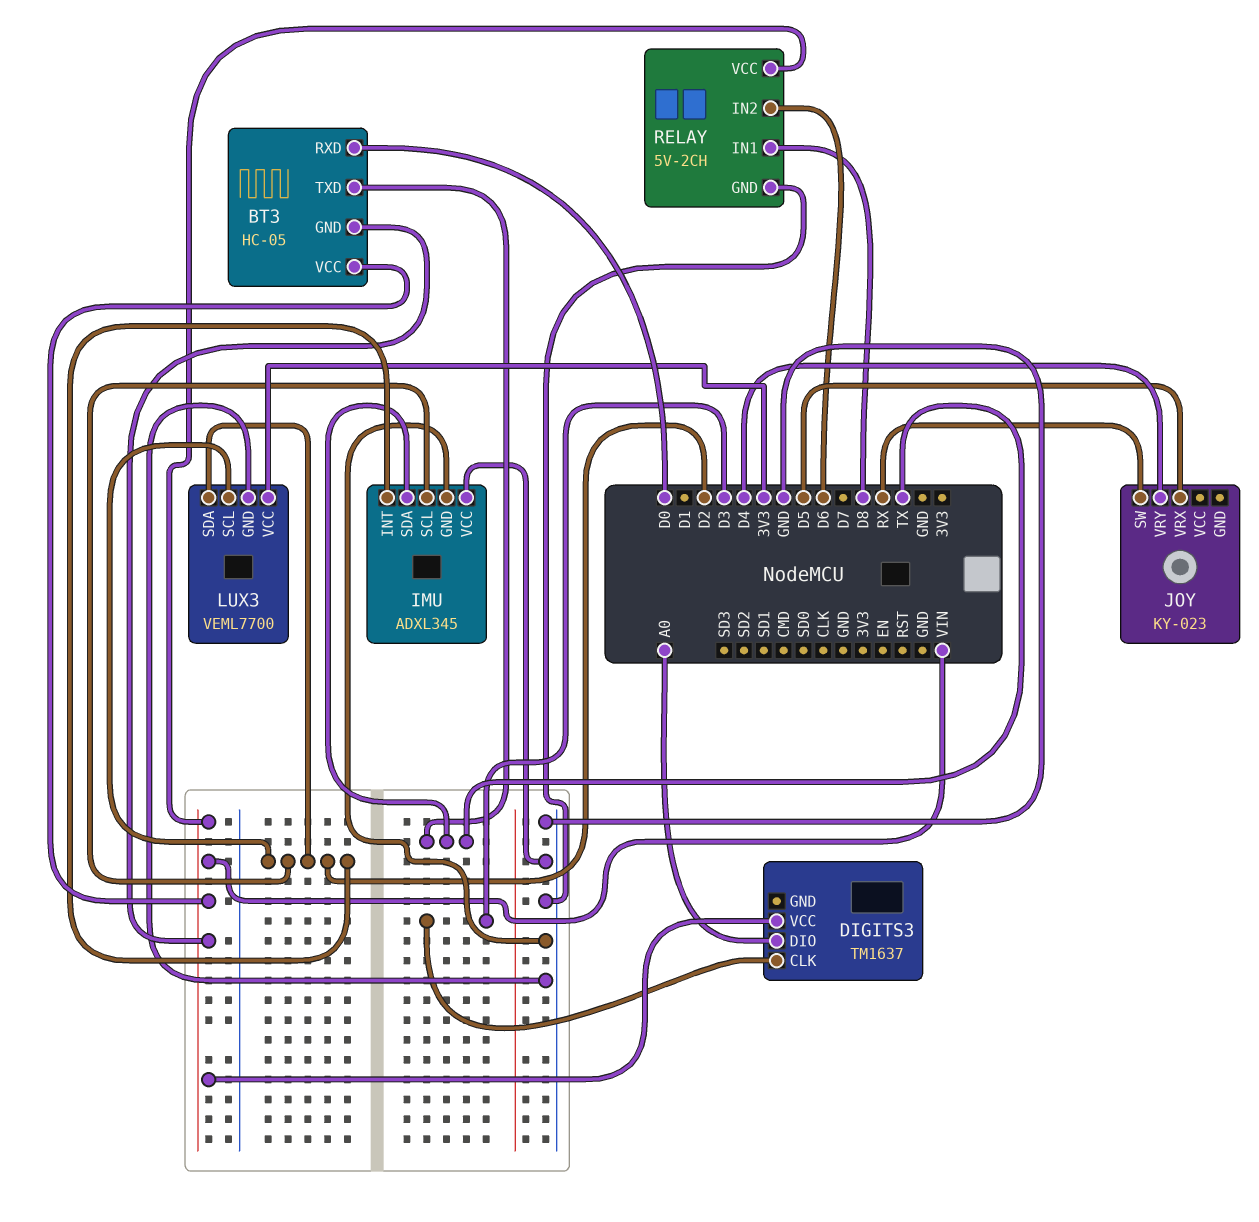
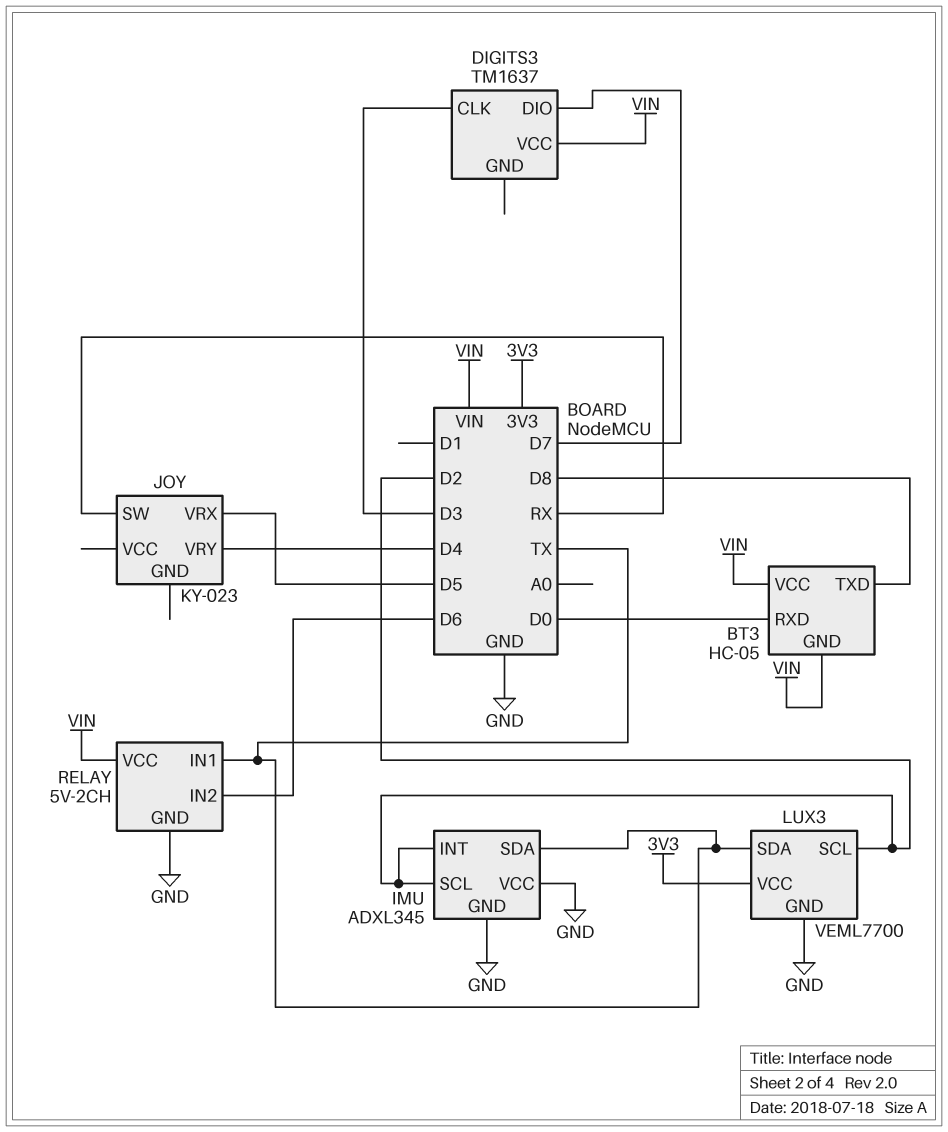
BT3 pin TXD: TX -> D8
DIGITS3 pin DIO: A0 -> D7
LUX3 pin SDA: D2 -> TX
RELAY pin IN1: D8 -> TX

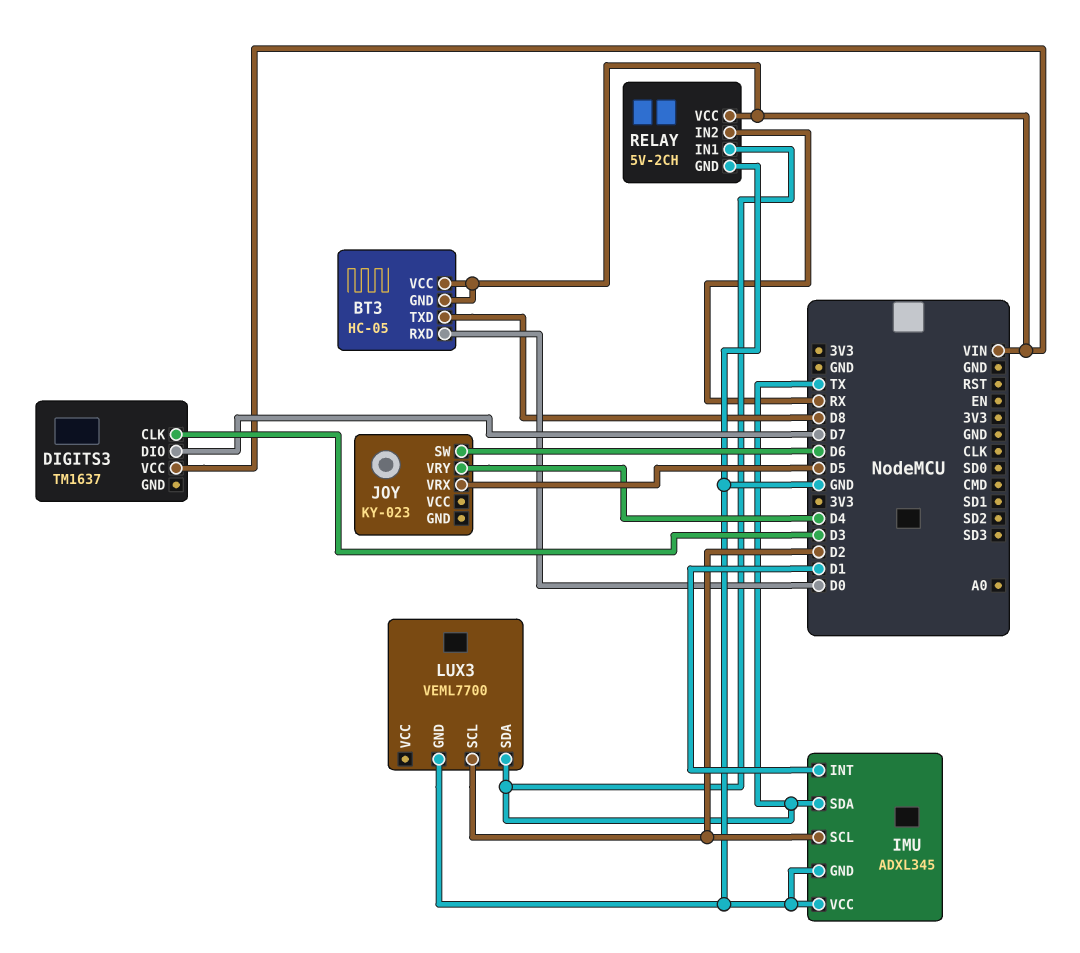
IMU pin INT: D2 -> D1
JOY pin SW: RX -> D6
LUX3 pin VCC: 3V3 -> none
RELAY pin IN2: D6 -> RX

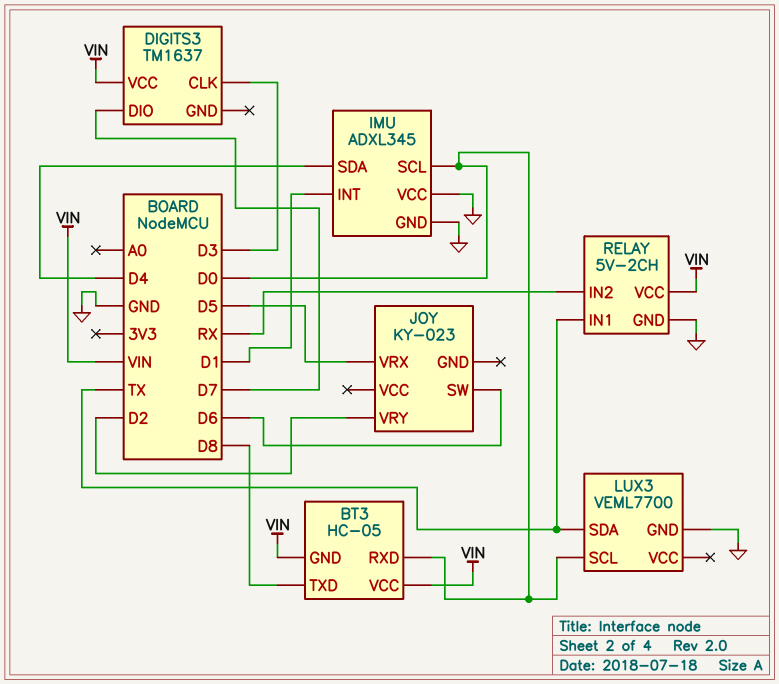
IMU pin SCL: D2 -> D0
IMU pin SDA: TX -> D4
JOY pin VRY: D4 -> D2
LUX3 pin SCL: D2 -> D0

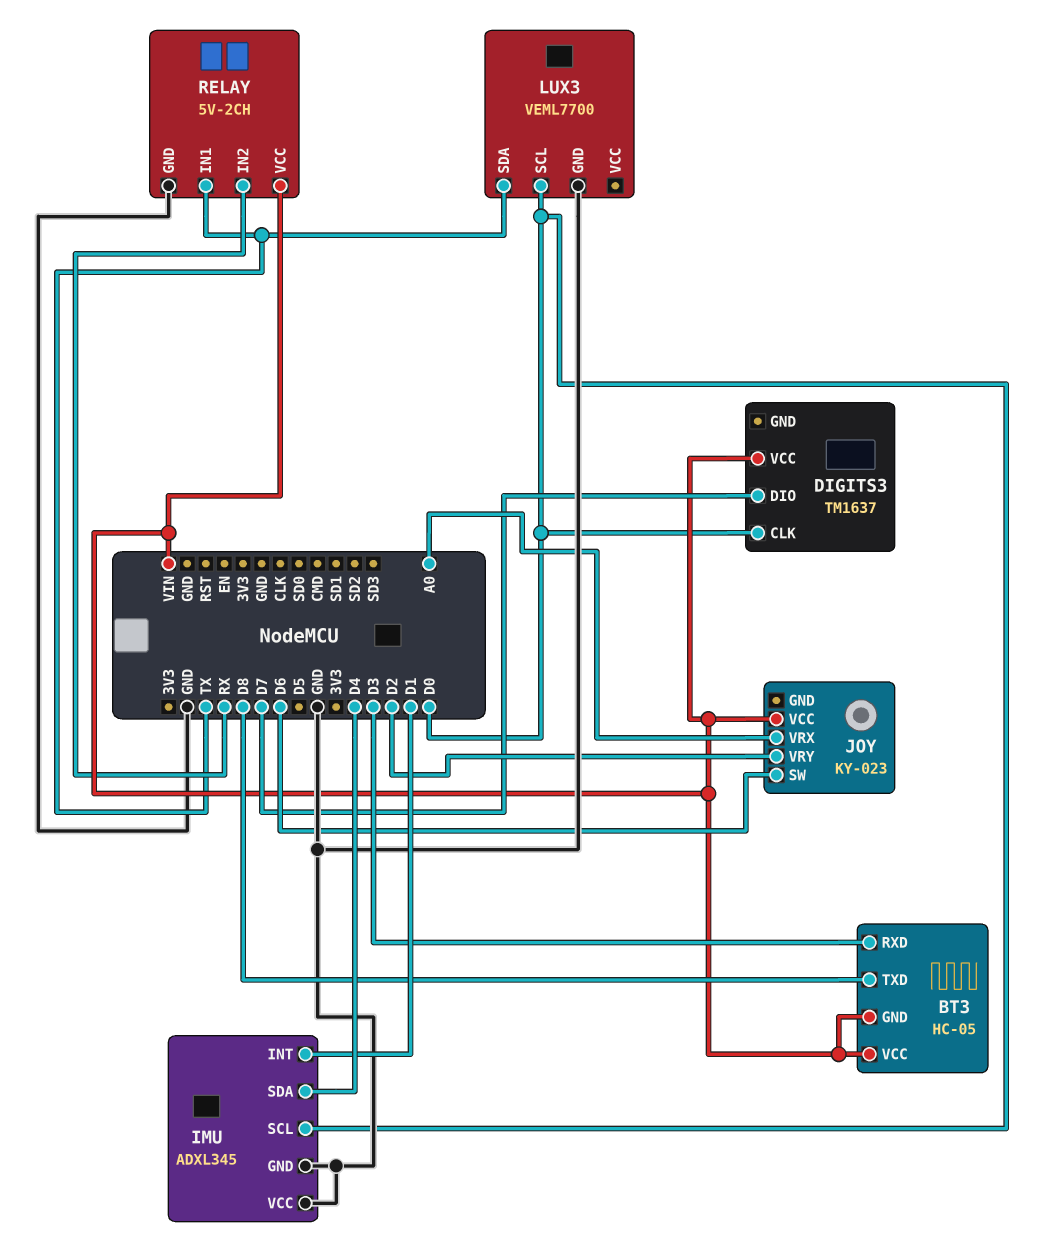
BT3 pin RXD: D0 -> D3
DIGITS3 pin CLK: D3 -> D0
JOY pin VCC: none -> VIN
JOY pin VRX: D5 -> A0

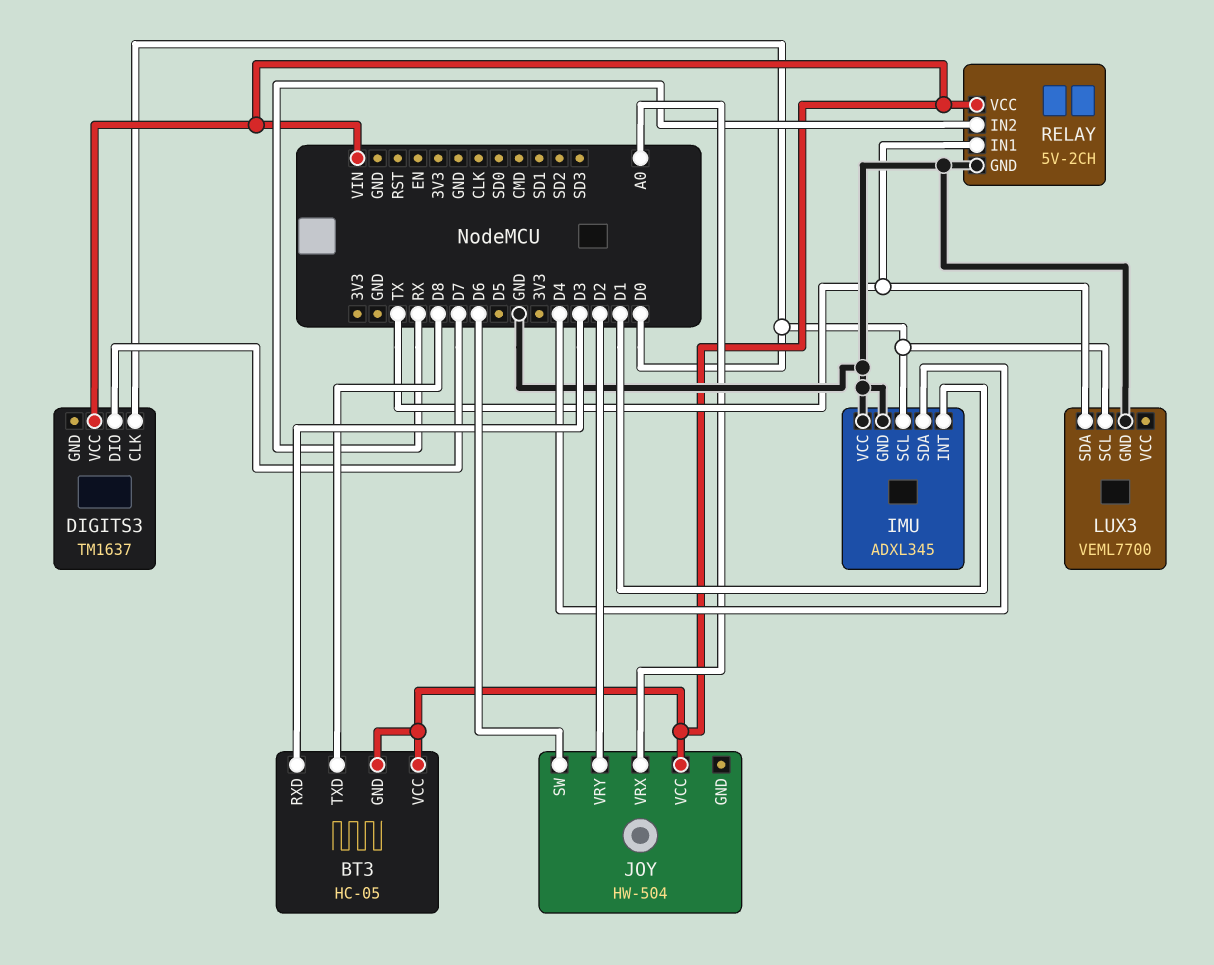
JOY: KY-023 -> HW-504

